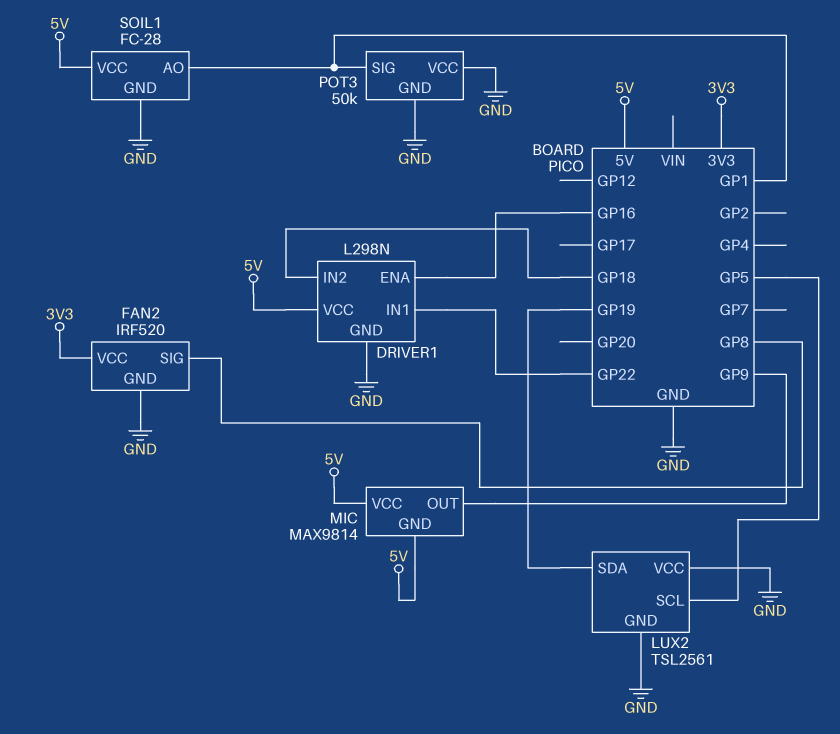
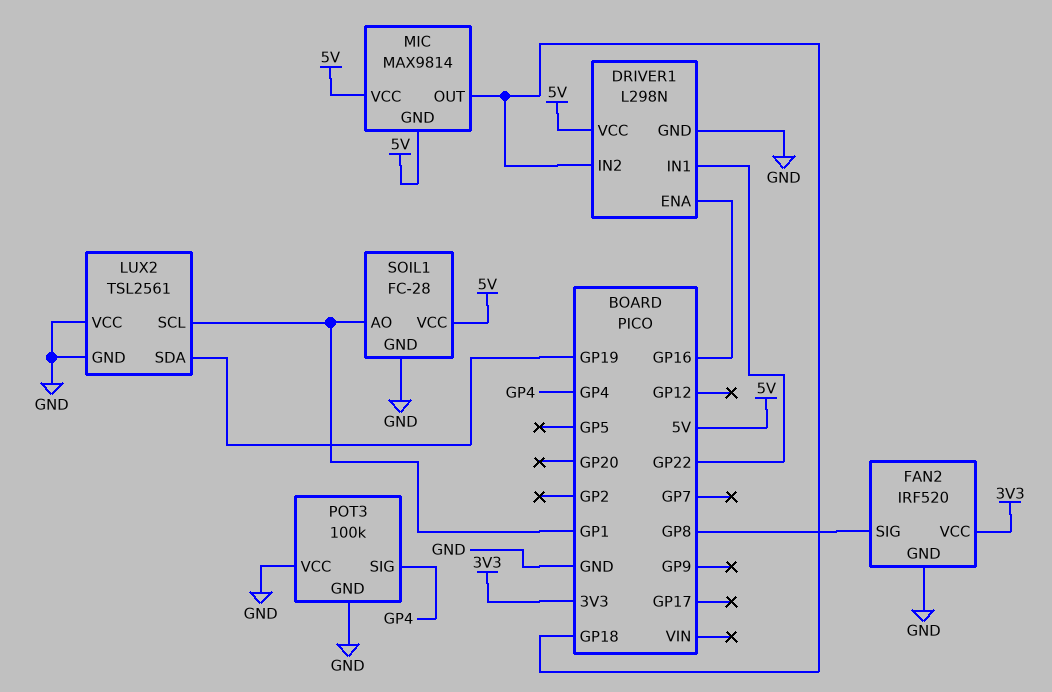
LUX2 pin SCL: GP5 -> GP1
MIC pin OUT: GP9 -> GP18
POT3: 50k -> 100k
POT3 pin SIG: GP1 -> GP4

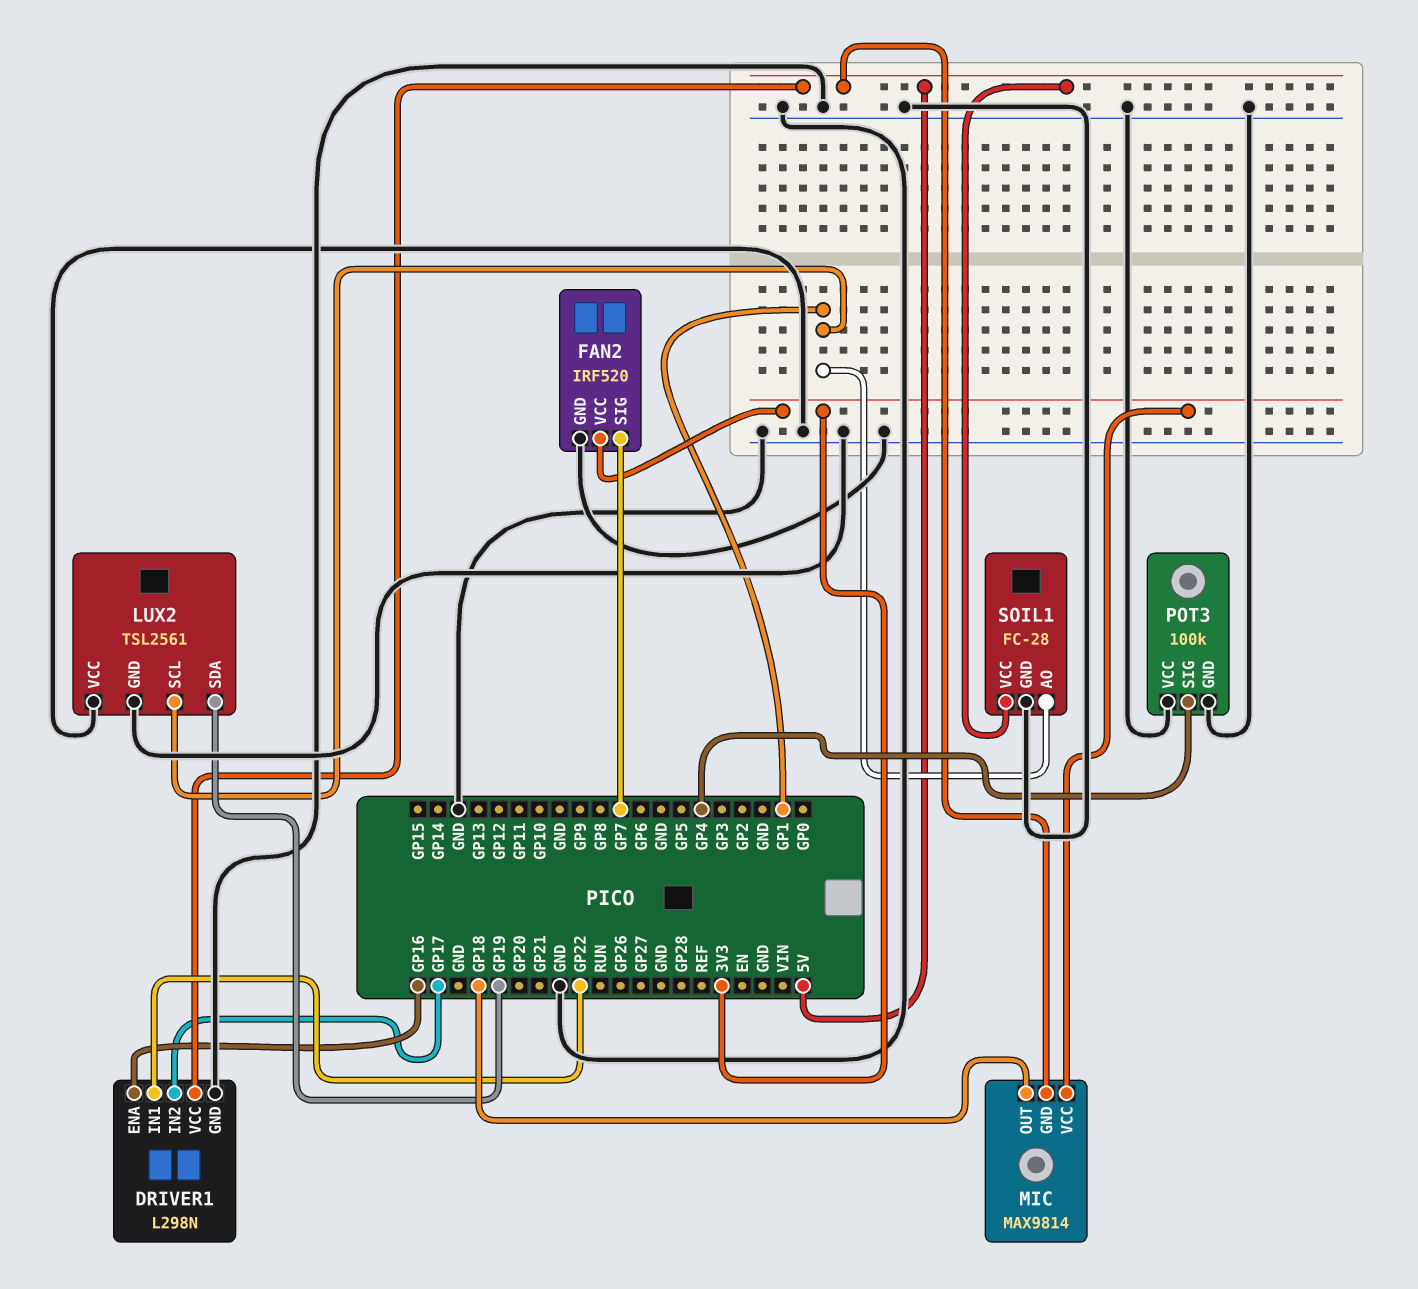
DRIVER1 pin IN2: GP18 -> GP17
FAN2 pin SIG: GP8 -> GP7
MIC pin VCC: 5V -> 3V3

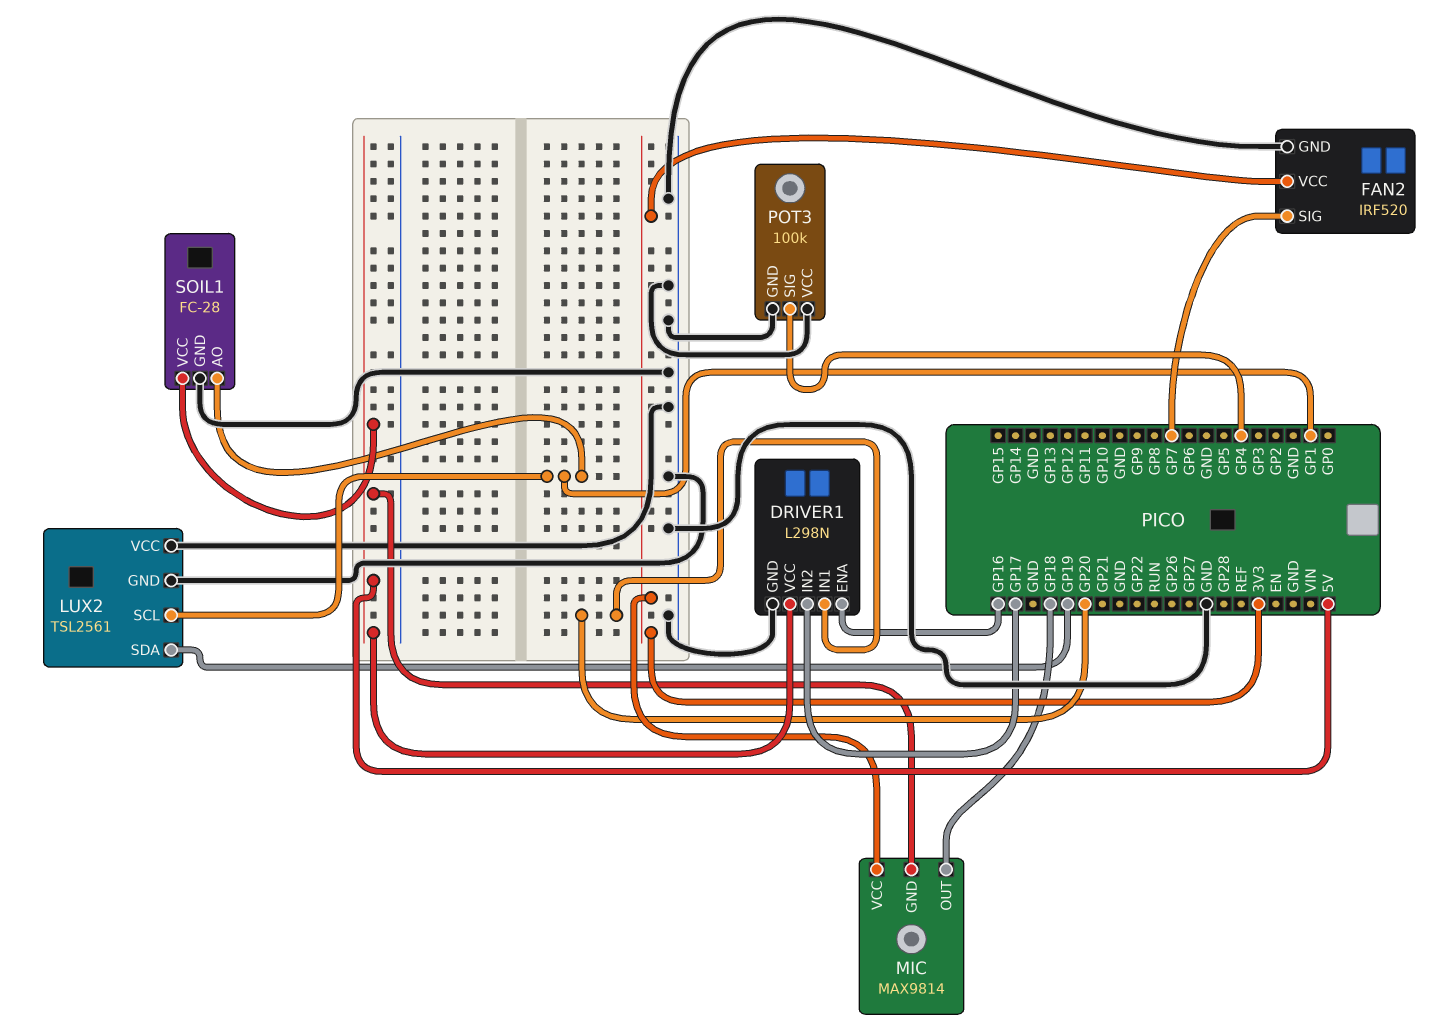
DRIVER1 pin IN1: GP22 -> GP20

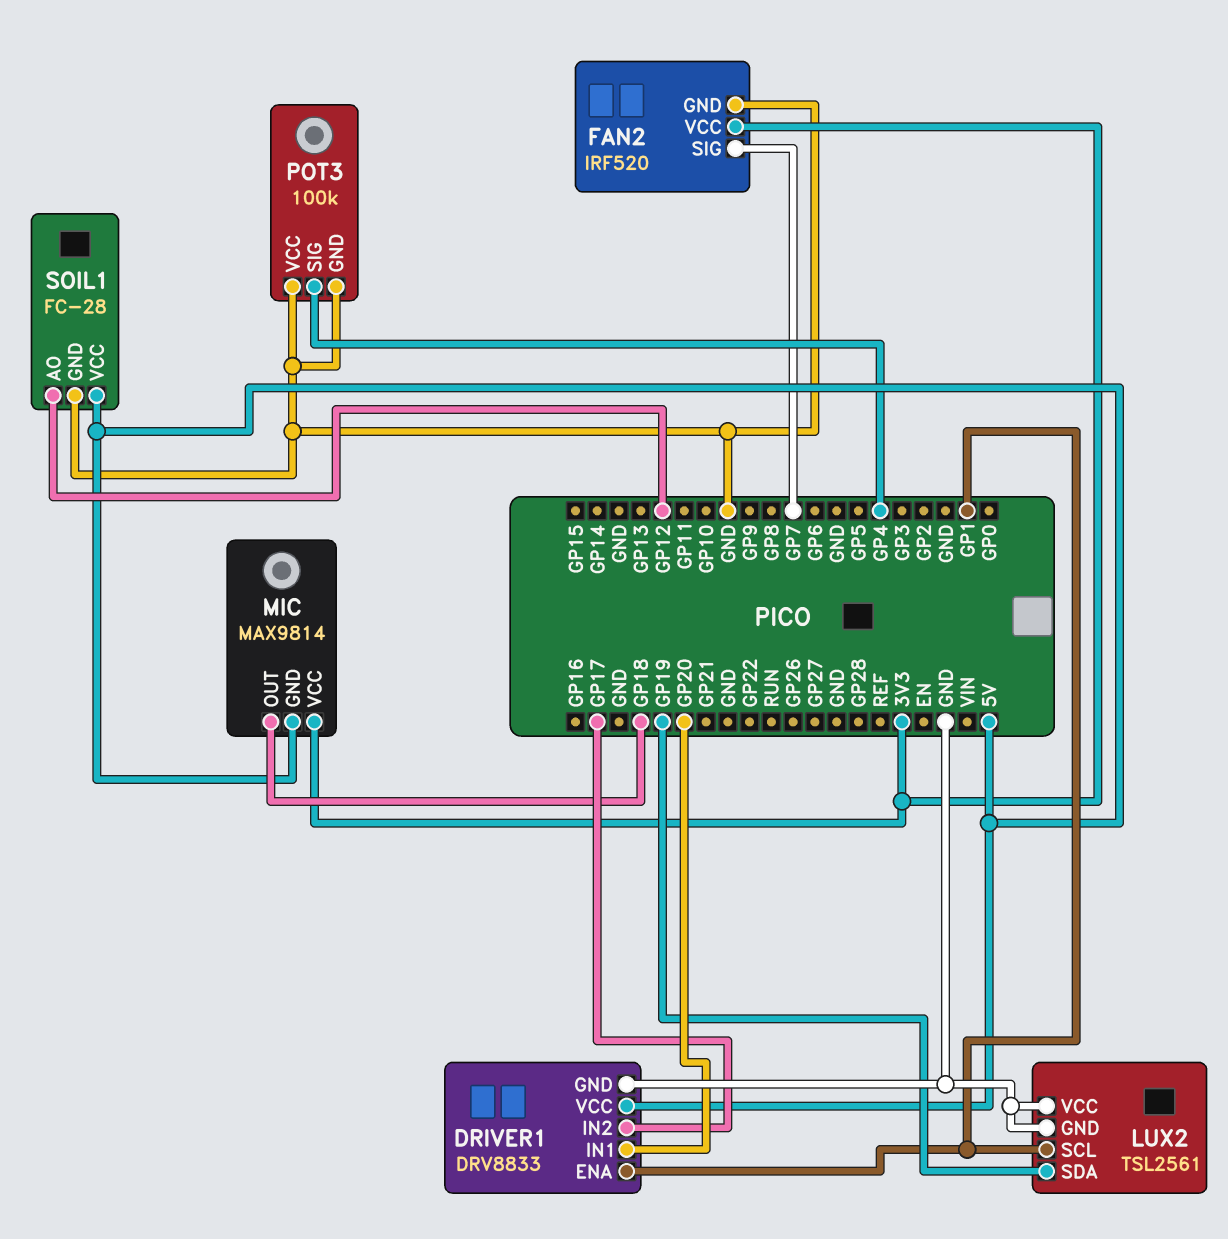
DRIVER1: L298N -> DRV8833
DRIVER1 pin ENA: GP16 -> GP1
SOIL1 pin AO: GP1 -> GP12

